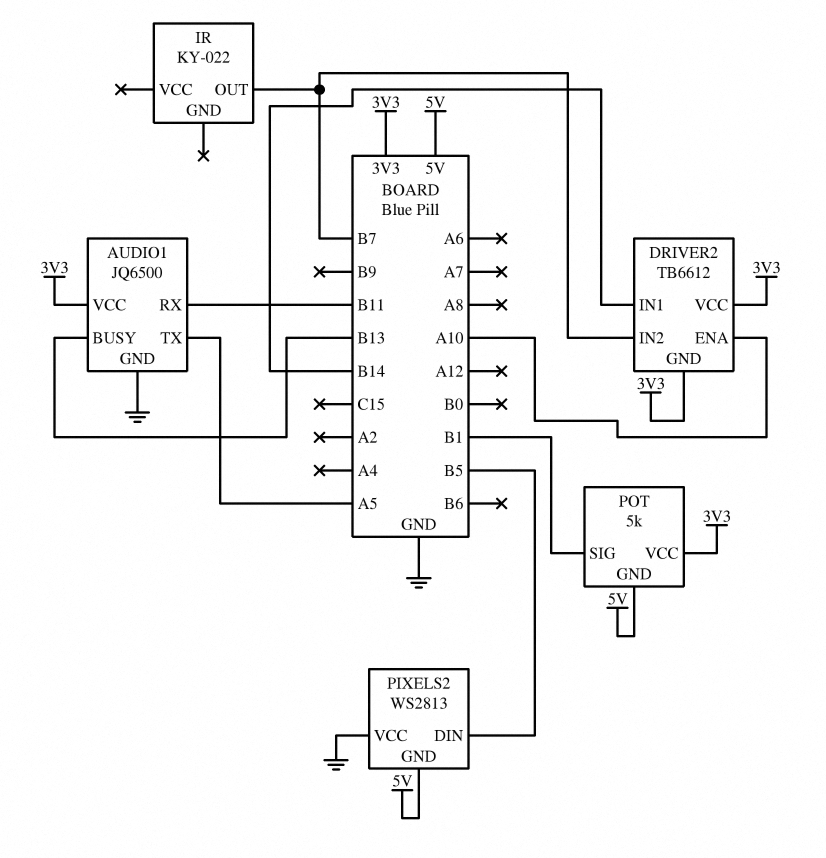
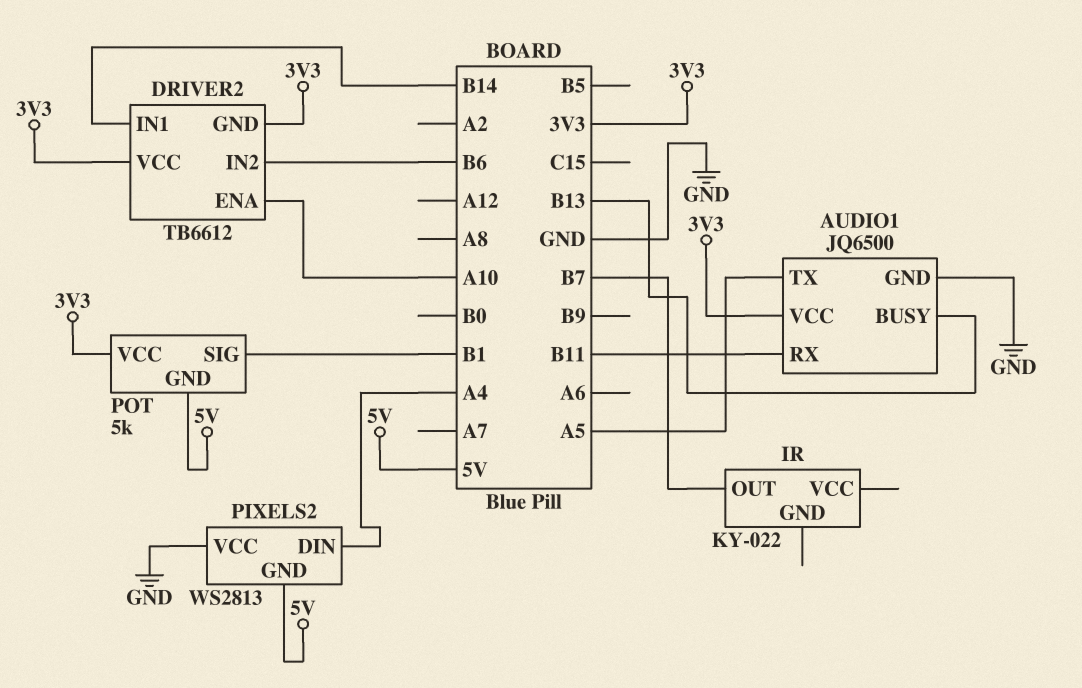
DRIVER2 pin IN2: B7 -> B6
PIXELS2 pin DIN: B5 -> A4

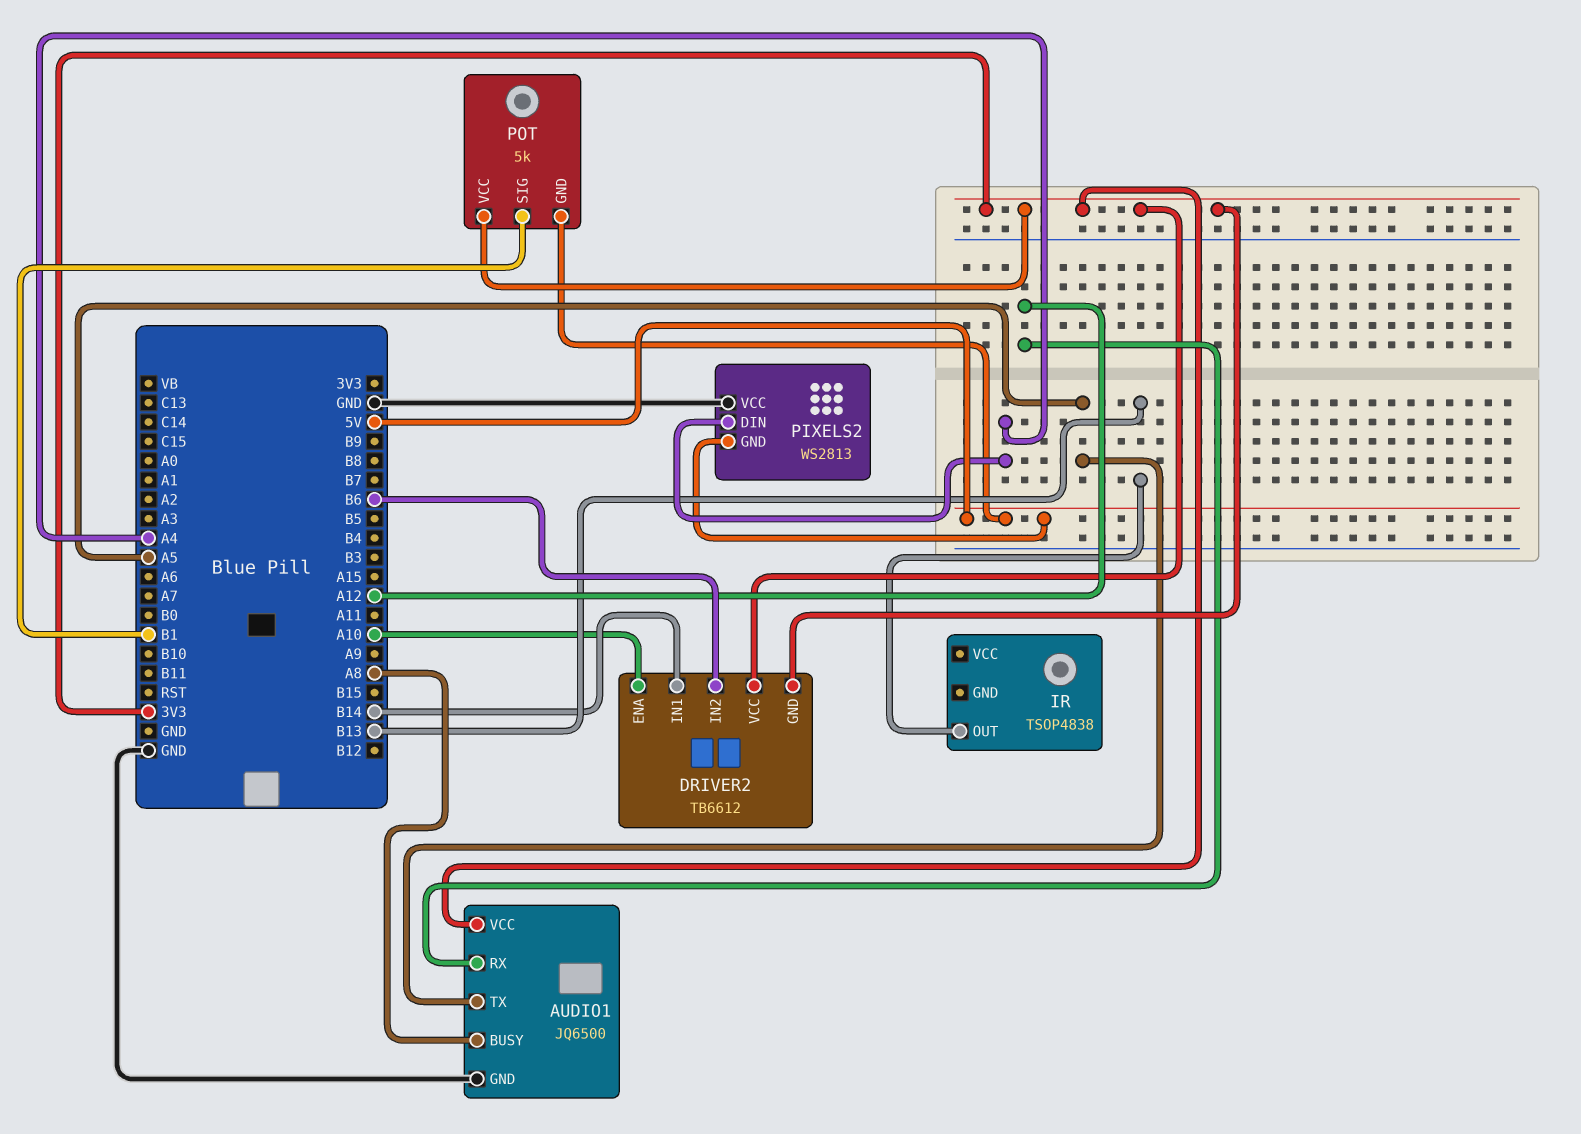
AUDIO1 pin BUSY: B13 -> A8
AUDIO1 pin RX: B11 -> A12
IR: KY-022 -> TSOP4838
IR pin OUT: B7 -> B13

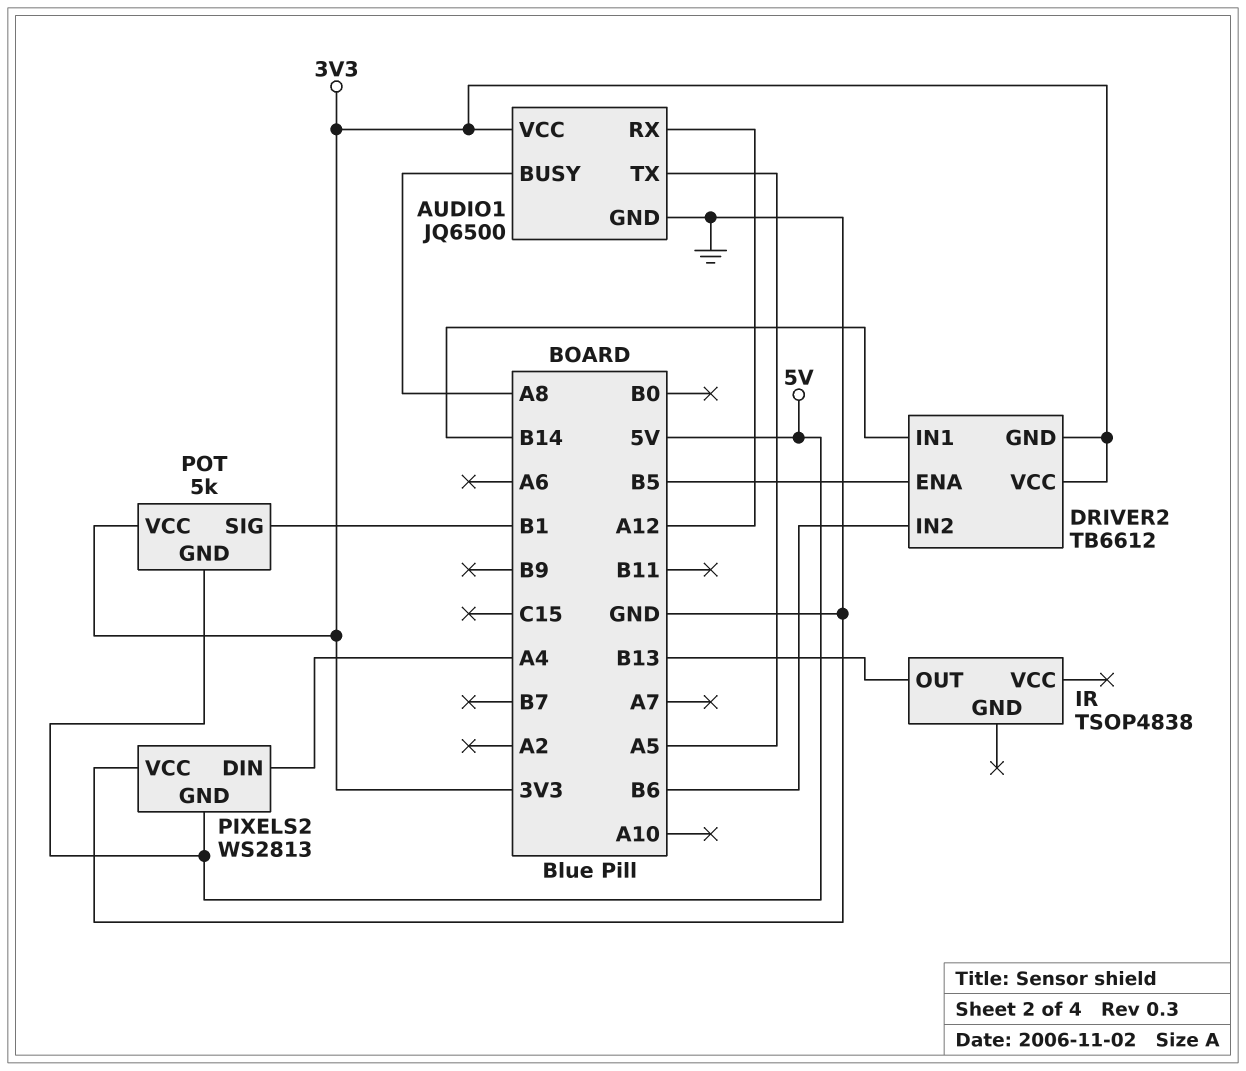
DRIVER2 pin ENA: A10 -> B5

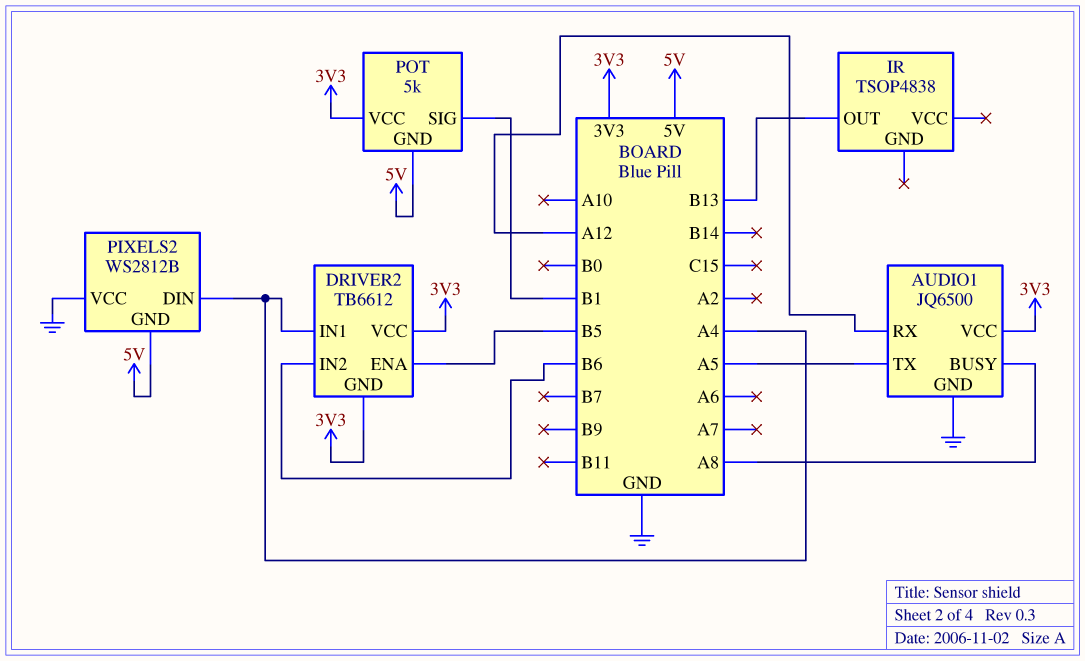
DRIVER2 pin IN1: B14 -> A4
PIXELS2: WS2813 -> WS2812B

